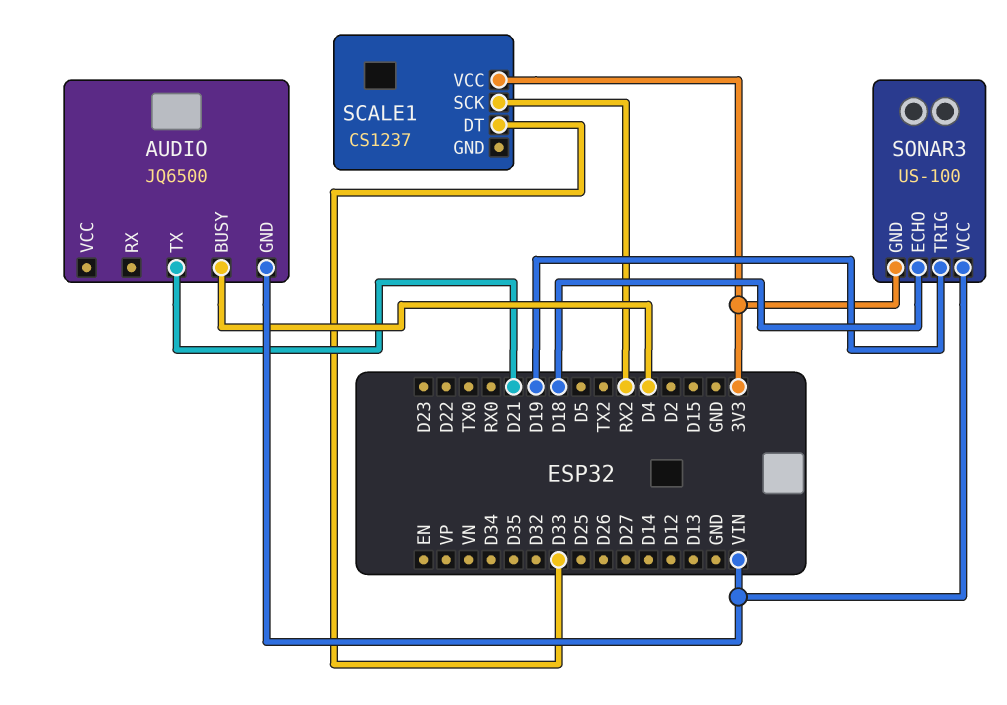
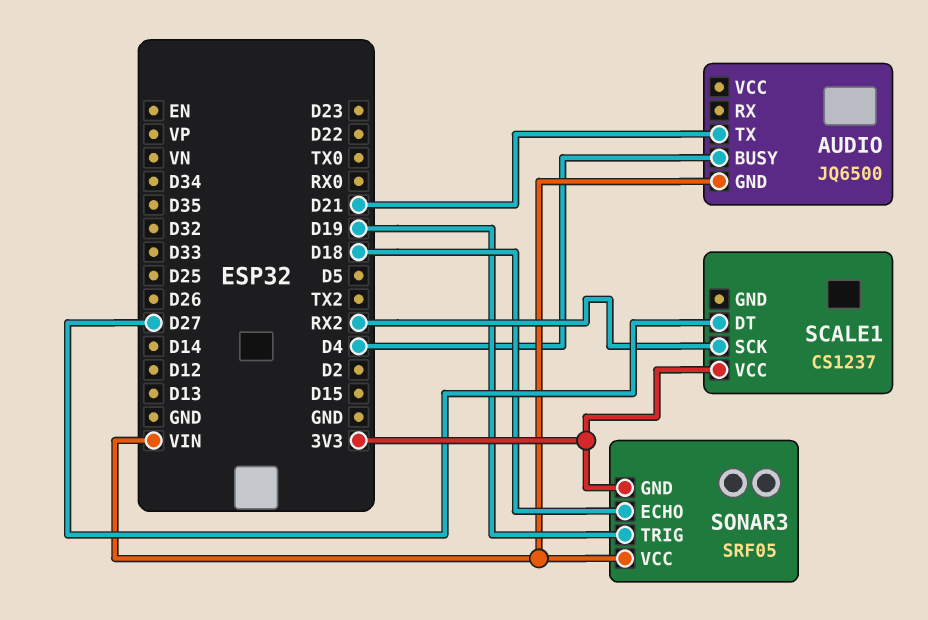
SCALE1 pin DT: D33 -> D27
SONAR3: US-100 -> SRF05

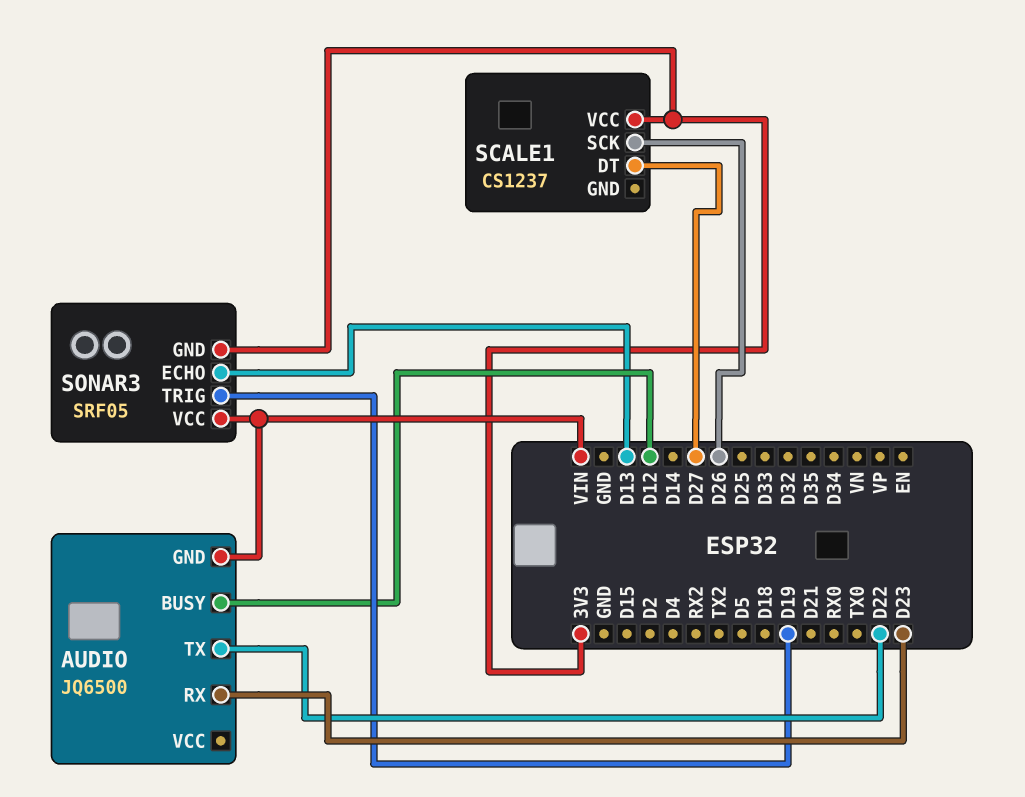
AUDIO pin BUSY: D4 -> D12
AUDIO pin RX: none -> D23
AUDIO pin TX: D21 -> D22
SCALE1 pin SCK: RX2 -> D26
SONAR3 pin ECHO: D18 -> D13

